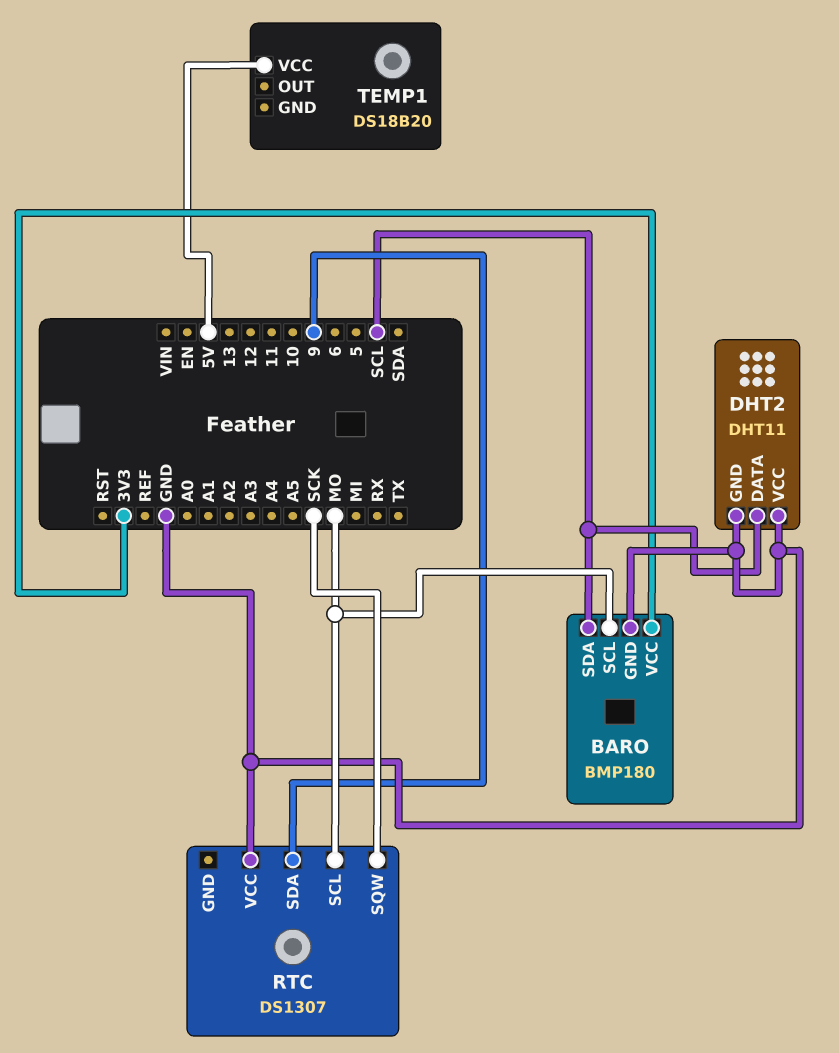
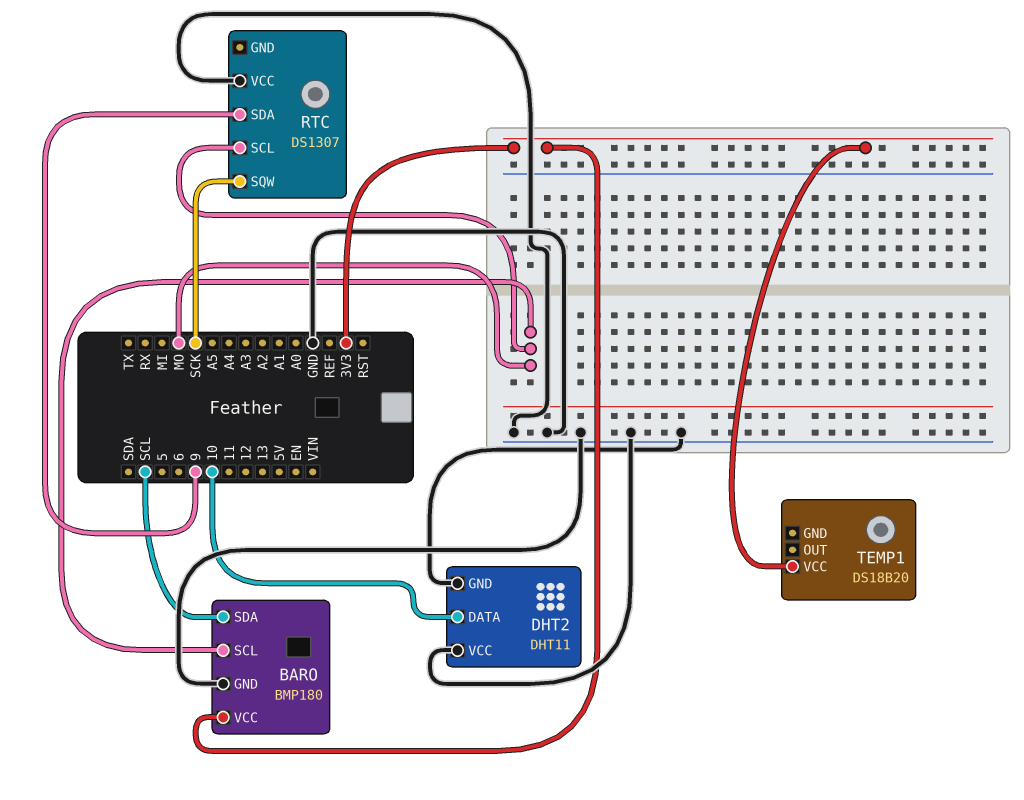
DHT2 pin DATA: SCL -> 10
TEMP1 pin VCC: 5V -> 3V3

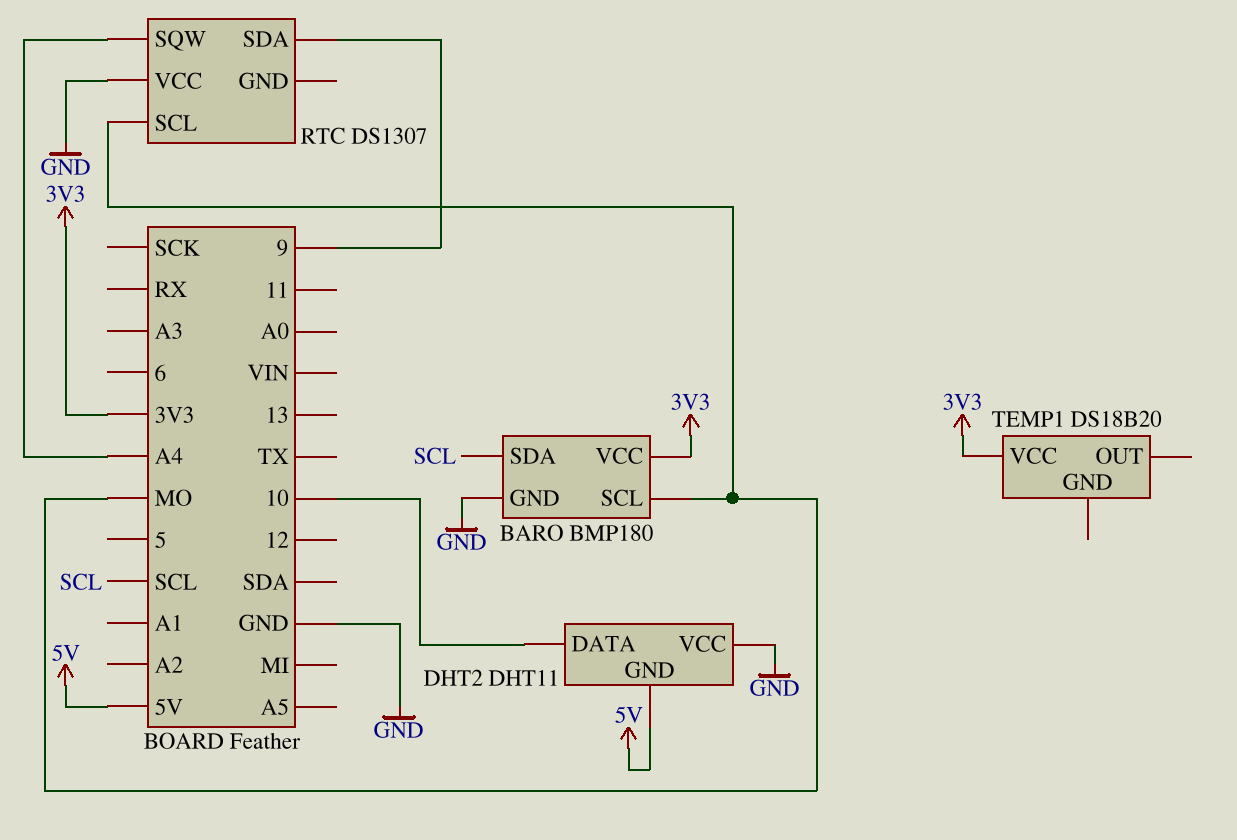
DHT2 pin GND: GND -> 5V
RTC pin SQW: SCK -> A4

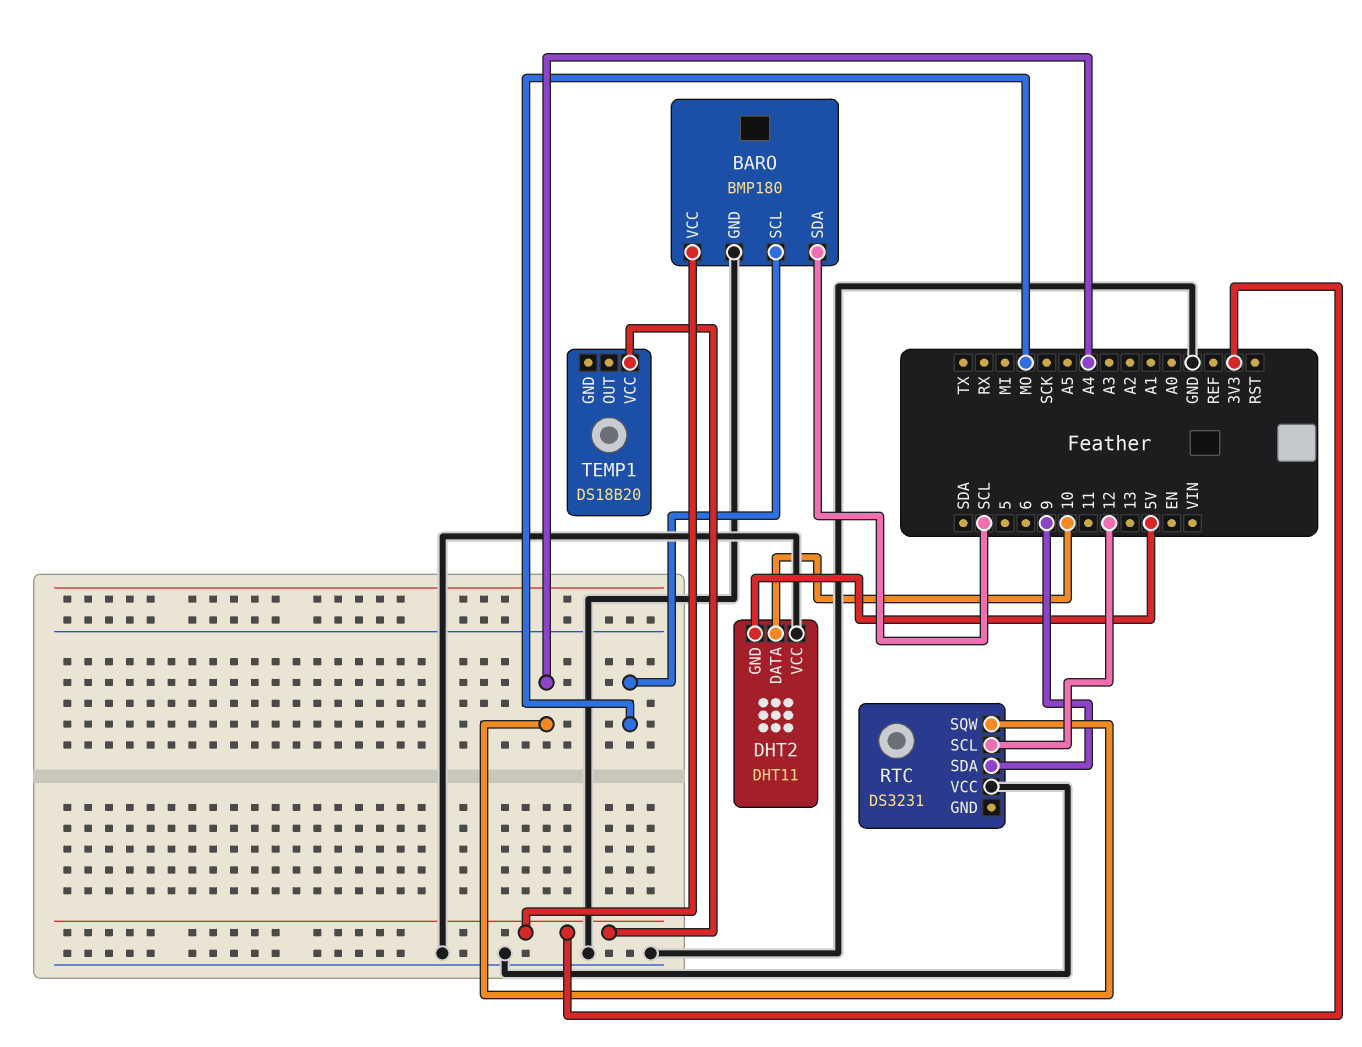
RTC: DS1307 -> DS3231
RTC pin SCL: MO -> 12

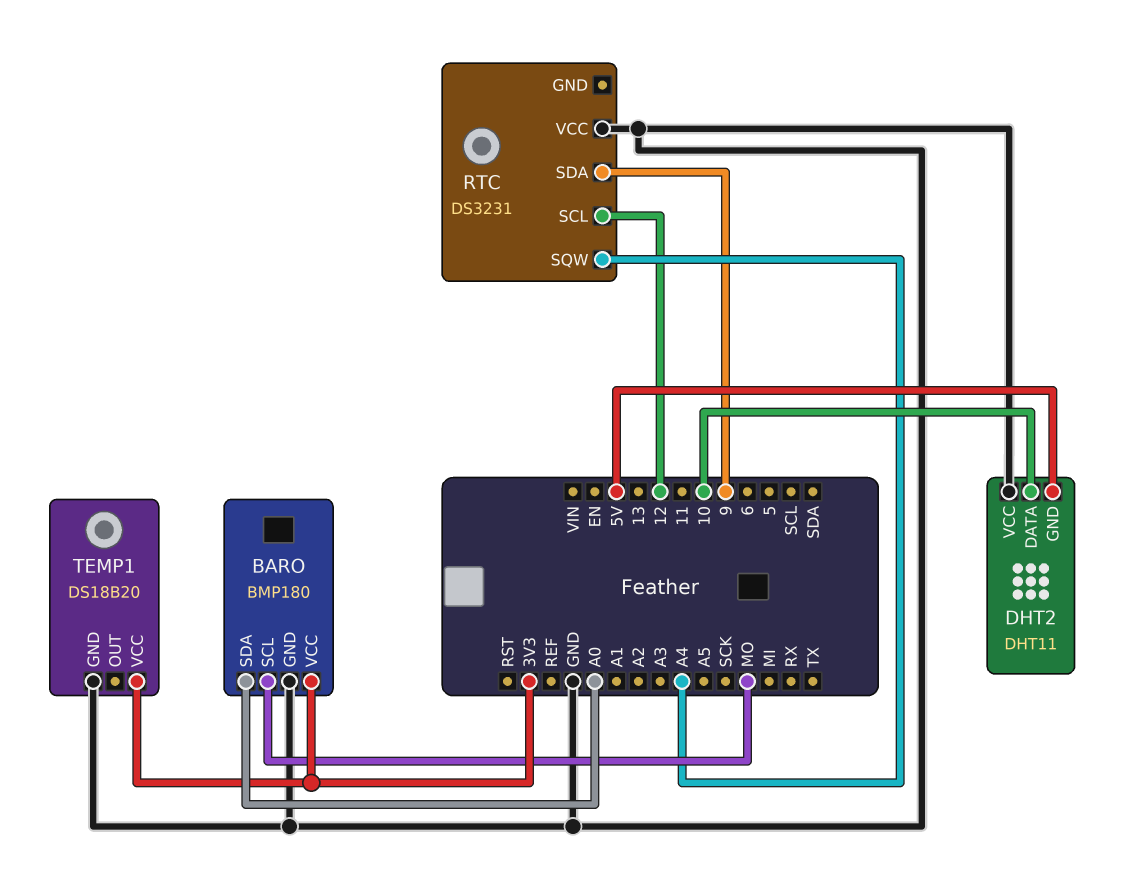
BARO pin SDA: SCL -> A0
TEMP1 pin GND: none -> GND

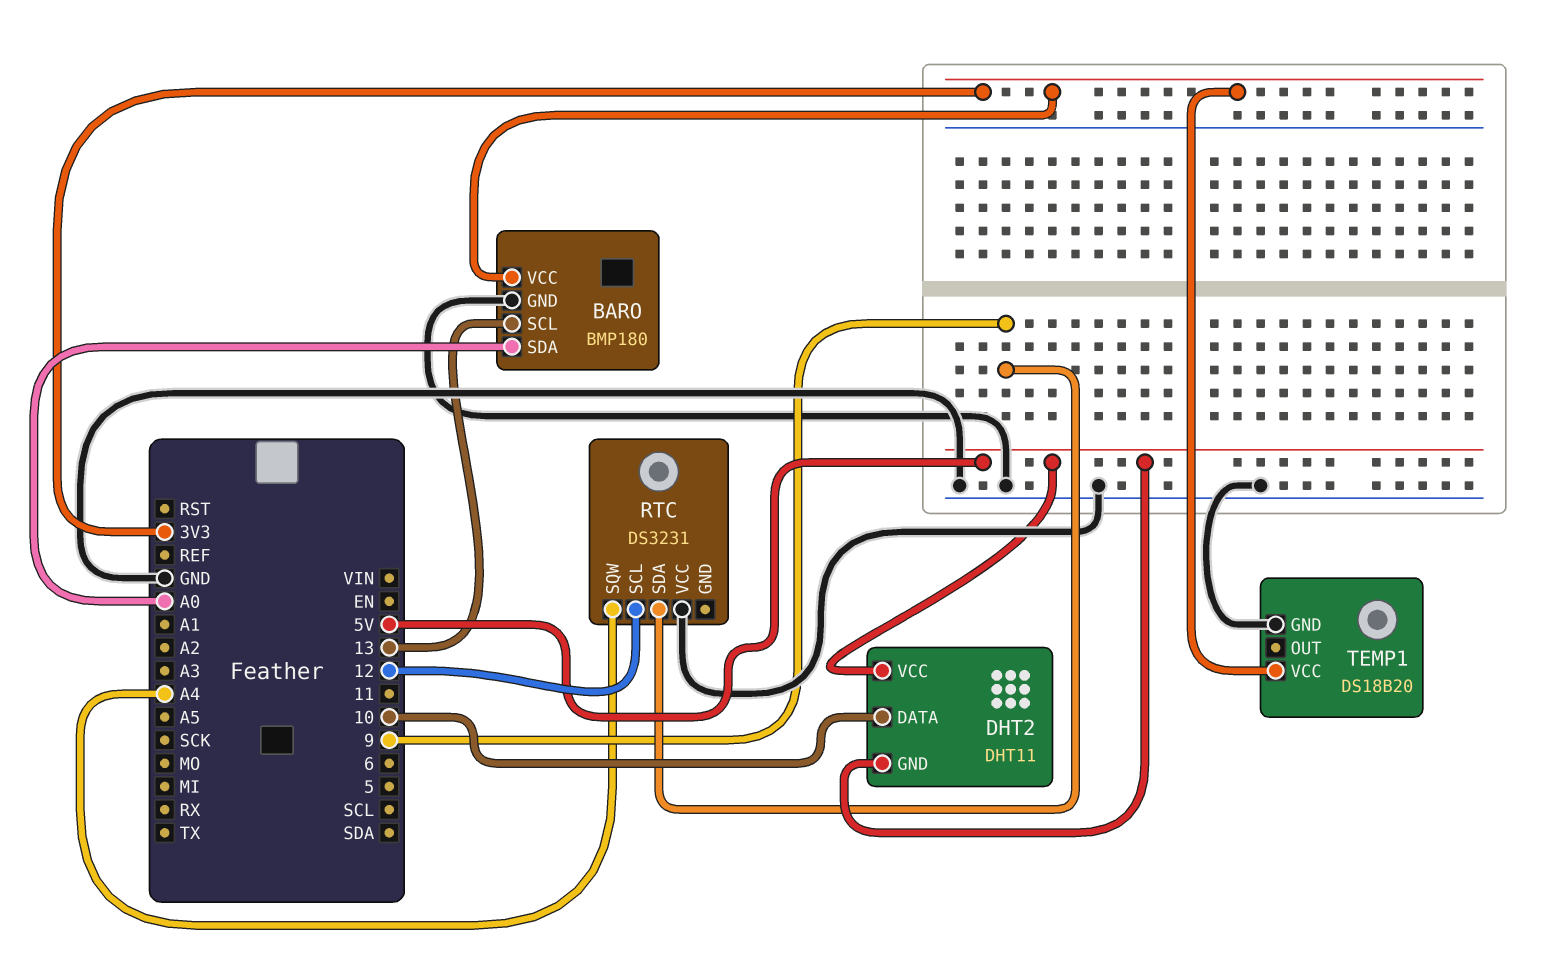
BARO pin SCL: MO -> 13
DHT2 pin VCC: GND -> 5V

